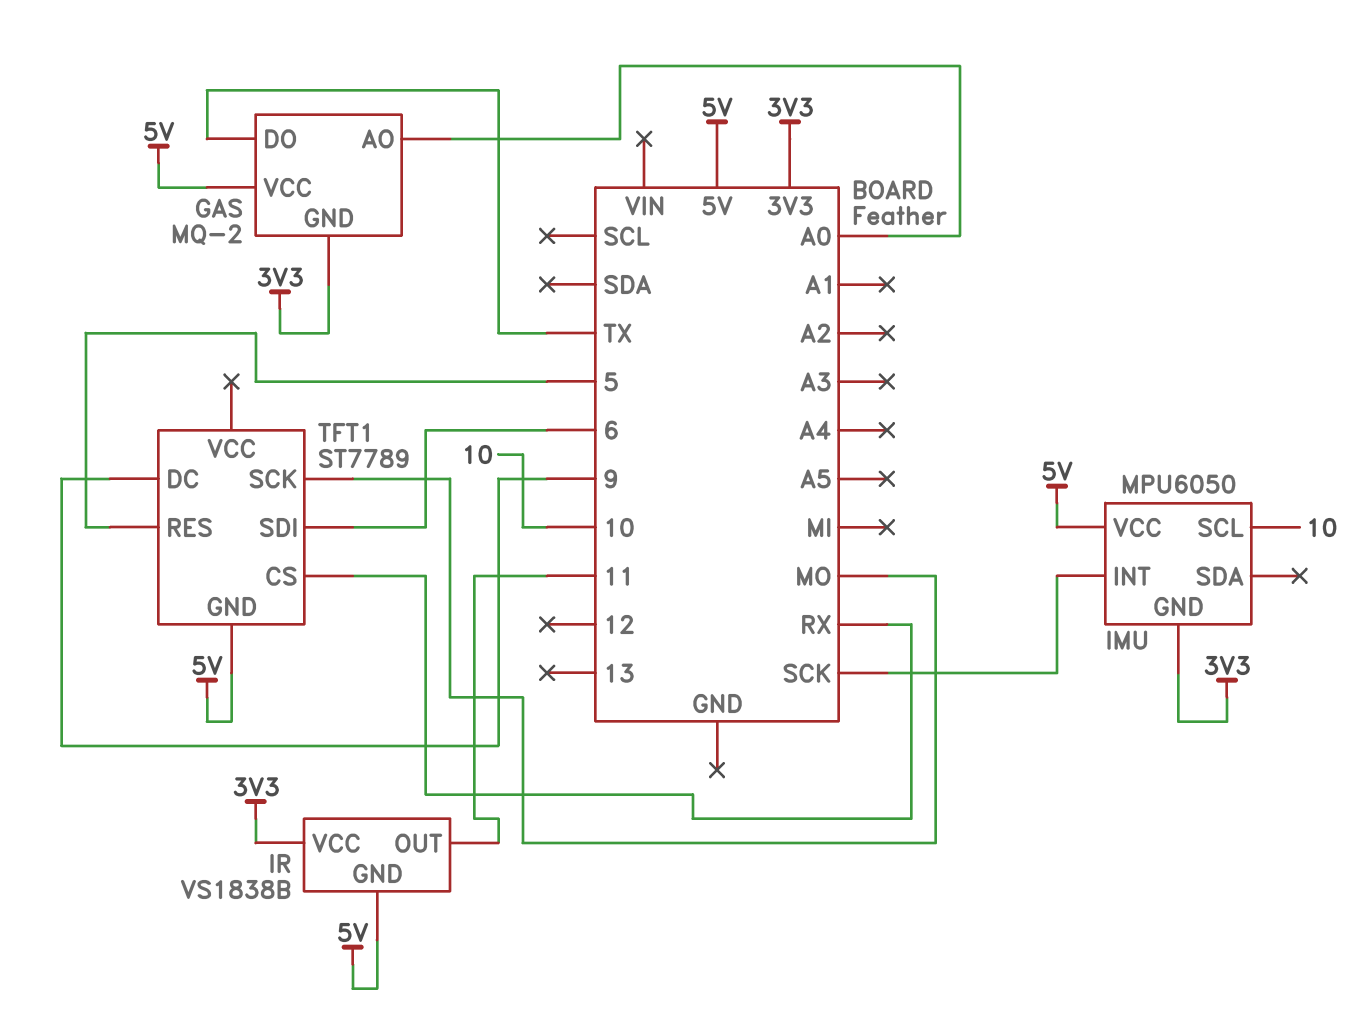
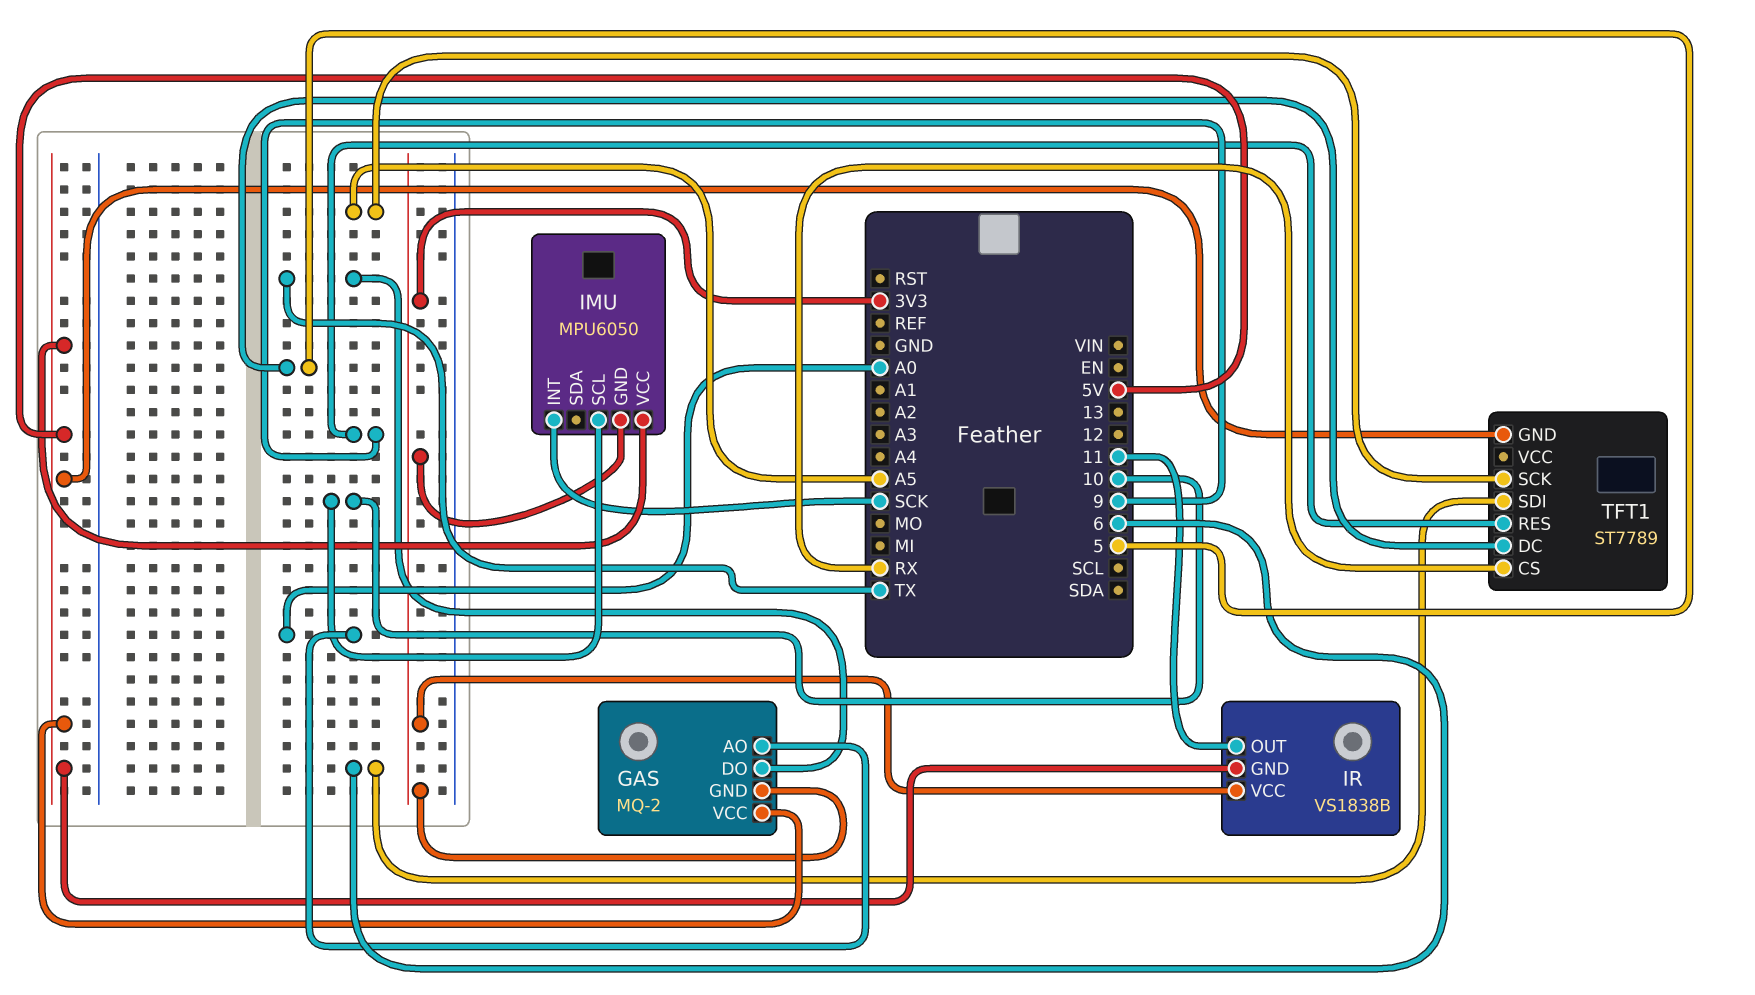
TFT1 pin DC: 9 -> 5
TFT1 pin RES: 5 -> 9
TFT1 pin SCK: MO -> A5

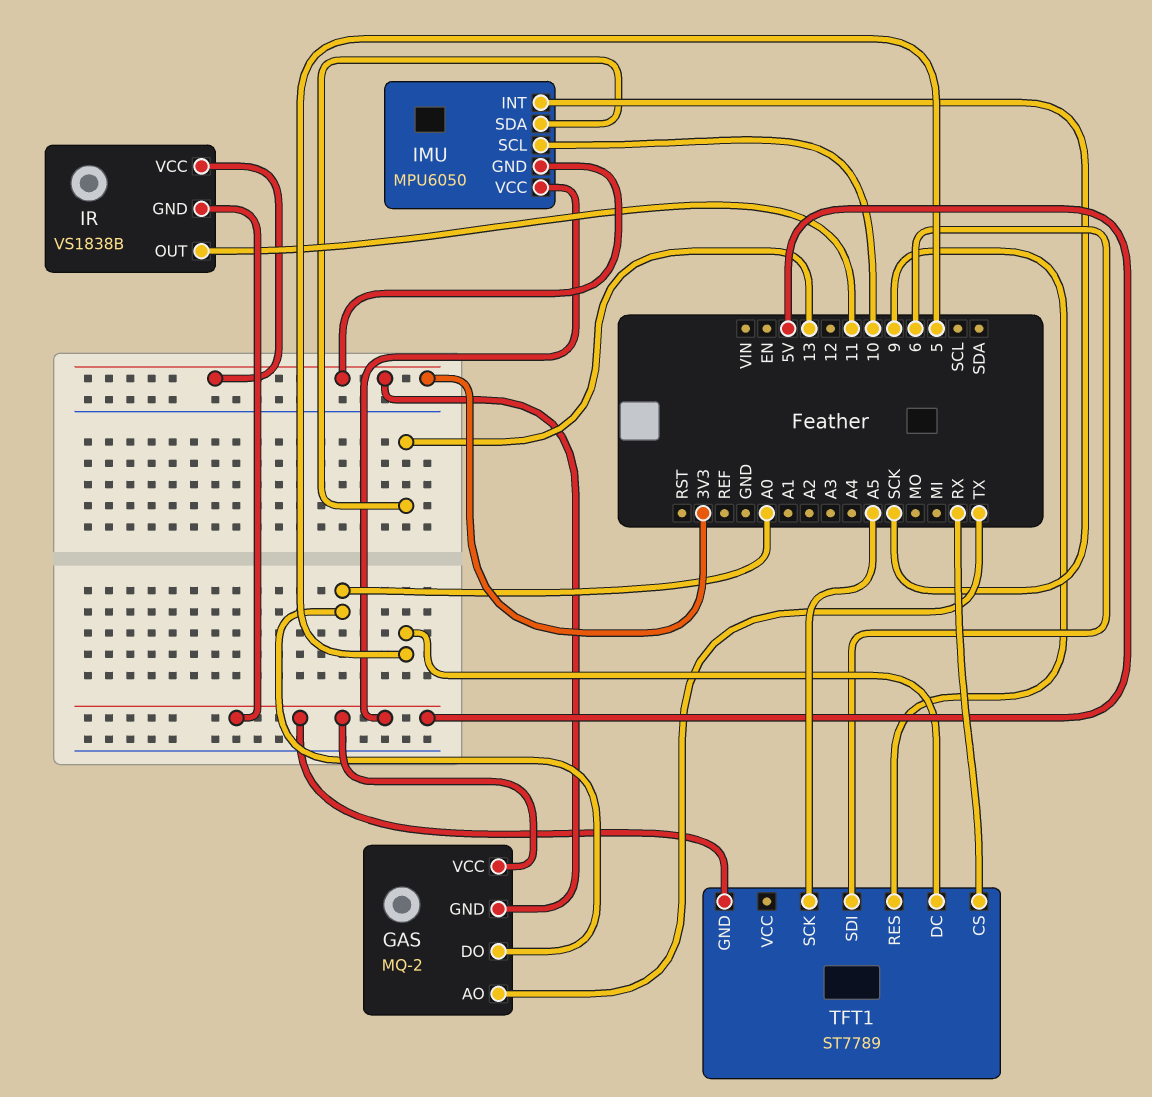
GAS pin AO: A0 -> TX
GAS pin DO: TX -> A0
IMU pin SDA: none -> 13

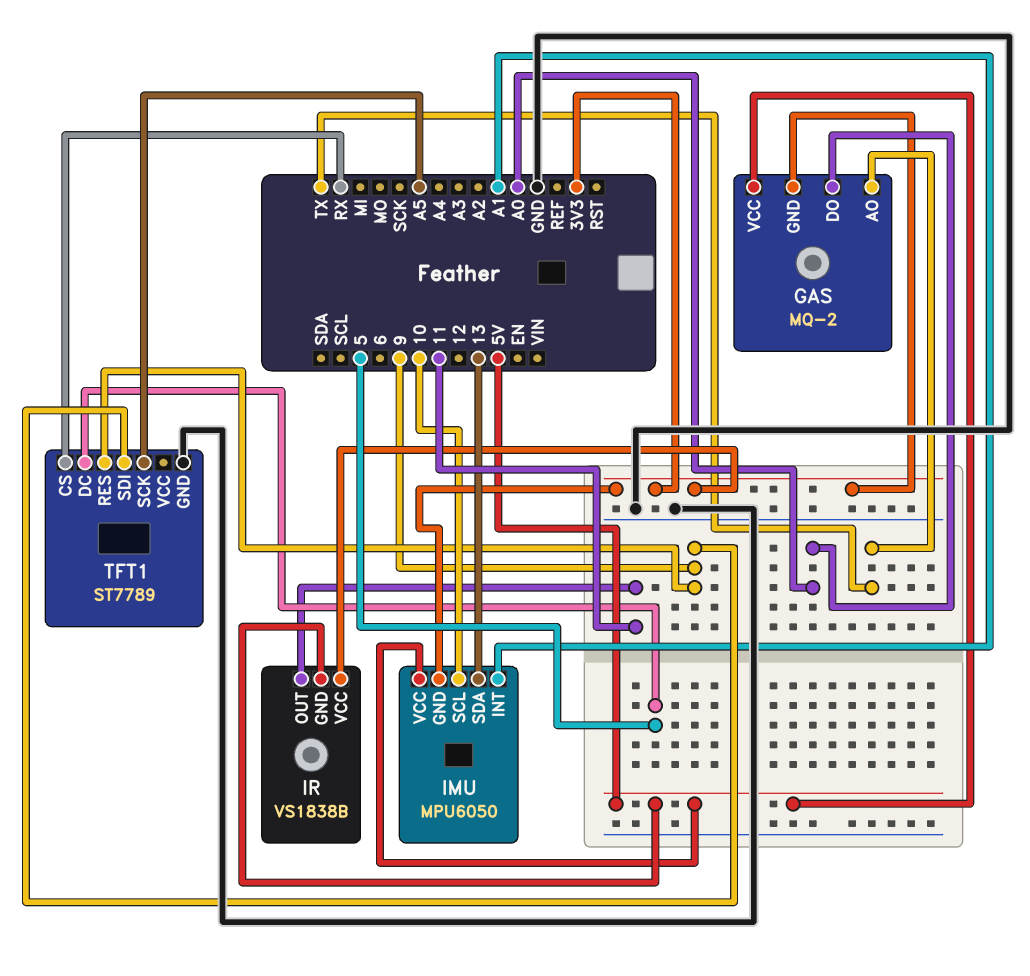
IMU pin INT: SCK -> A1
TFT1 pin GND: 5V -> GND
TFT1 pin SDI: 6 -> 9

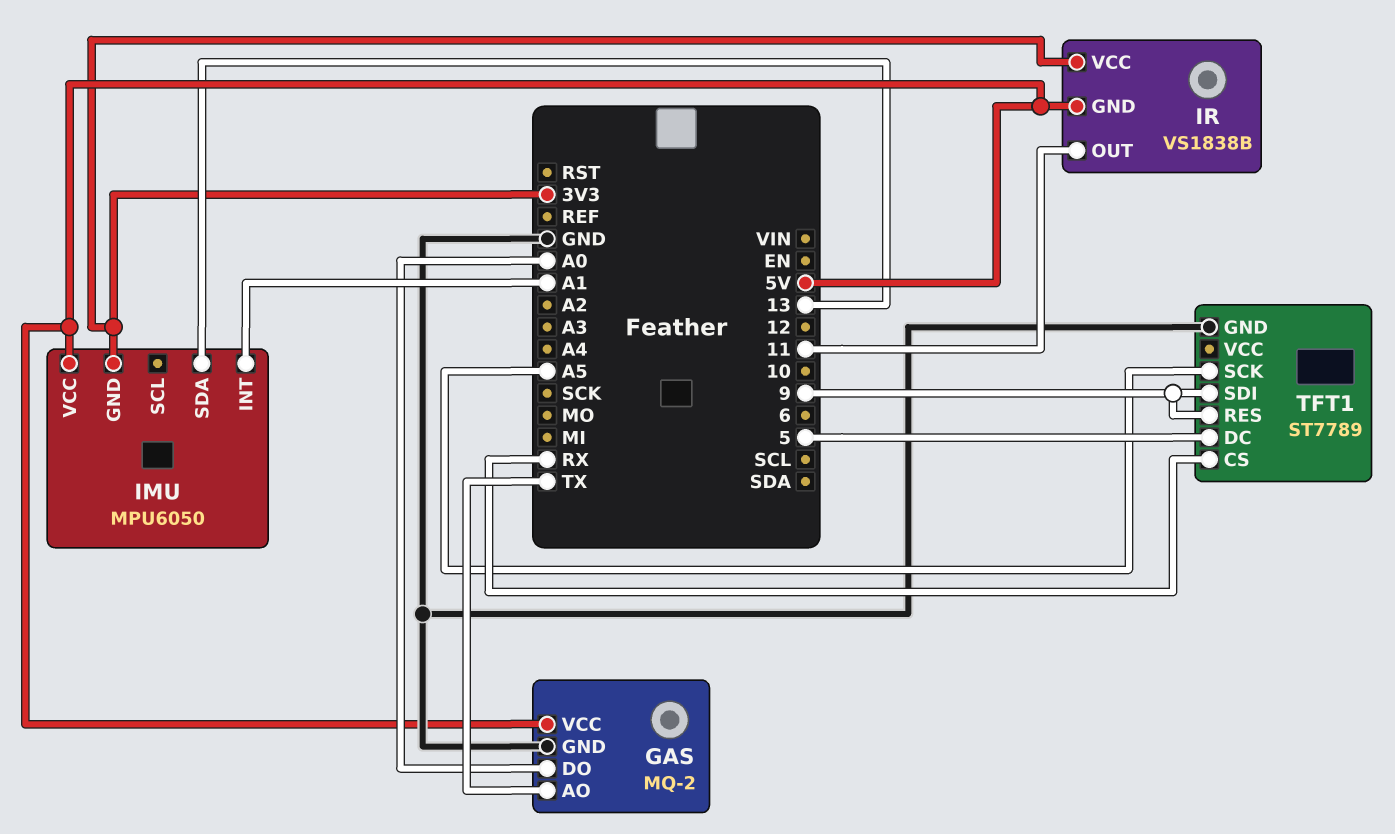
GAS pin GND: 3V3 -> GND
IMU pin SCL: 10 -> none

